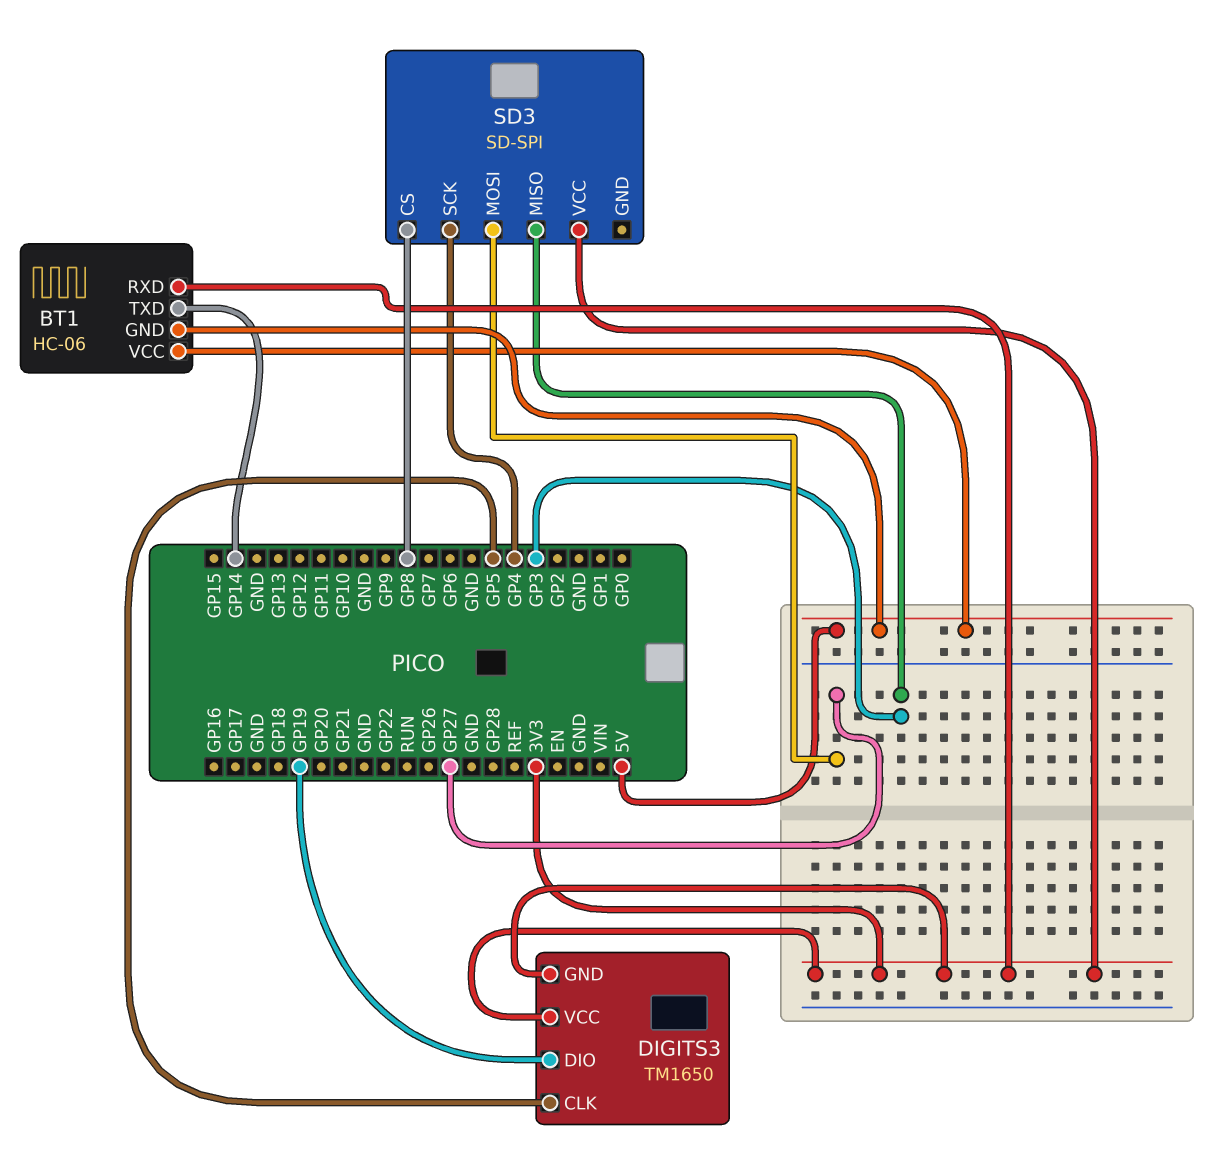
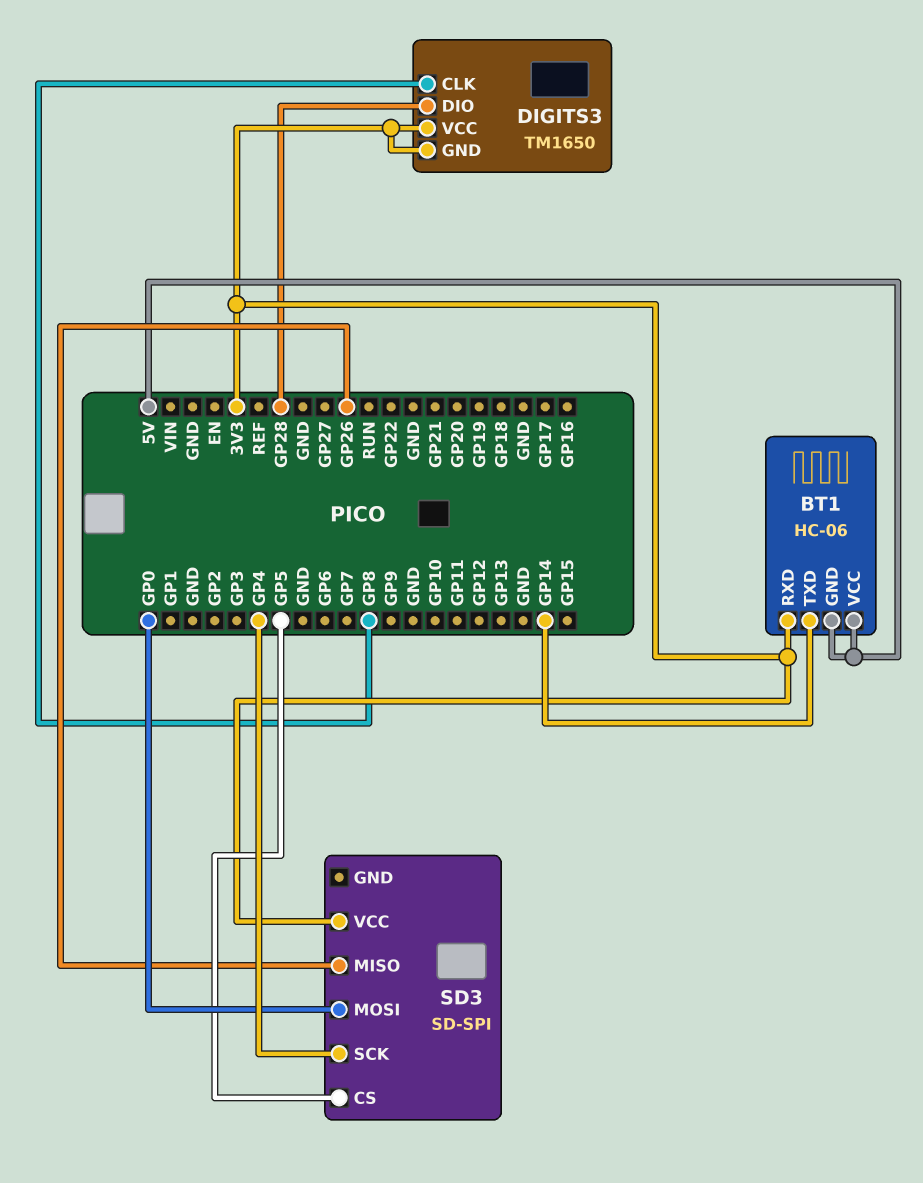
DIGITS3 pin CLK: GP5 -> GP8
DIGITS3 pin DIO: GP19 -> GP28
SD3 pin CS: GP8 -> GP5
SD3 pin MISO: GP3 -> GP26
SD3 pin MOSI: GP27 -> GP0

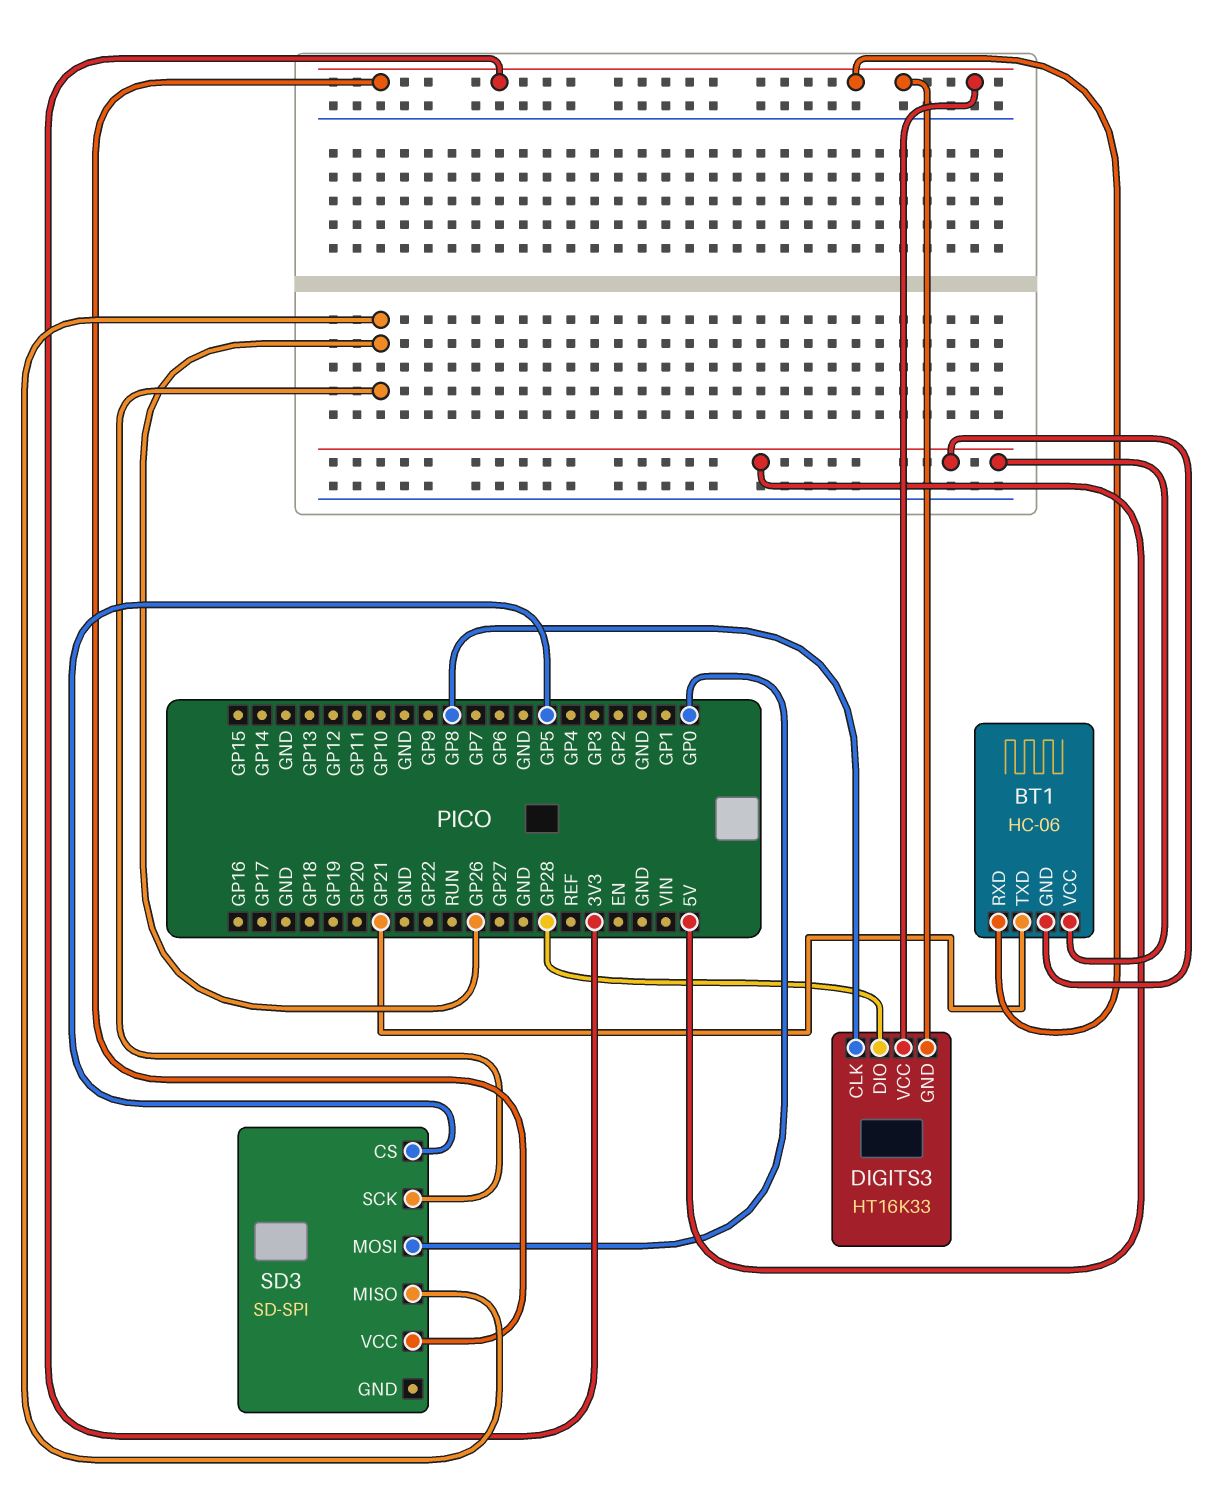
BT1 pin TXD: GP14 -> GP21
DIGITS3: TM1650 -> HT16K33
SD3 pin SCK: GP4 -> GP26

